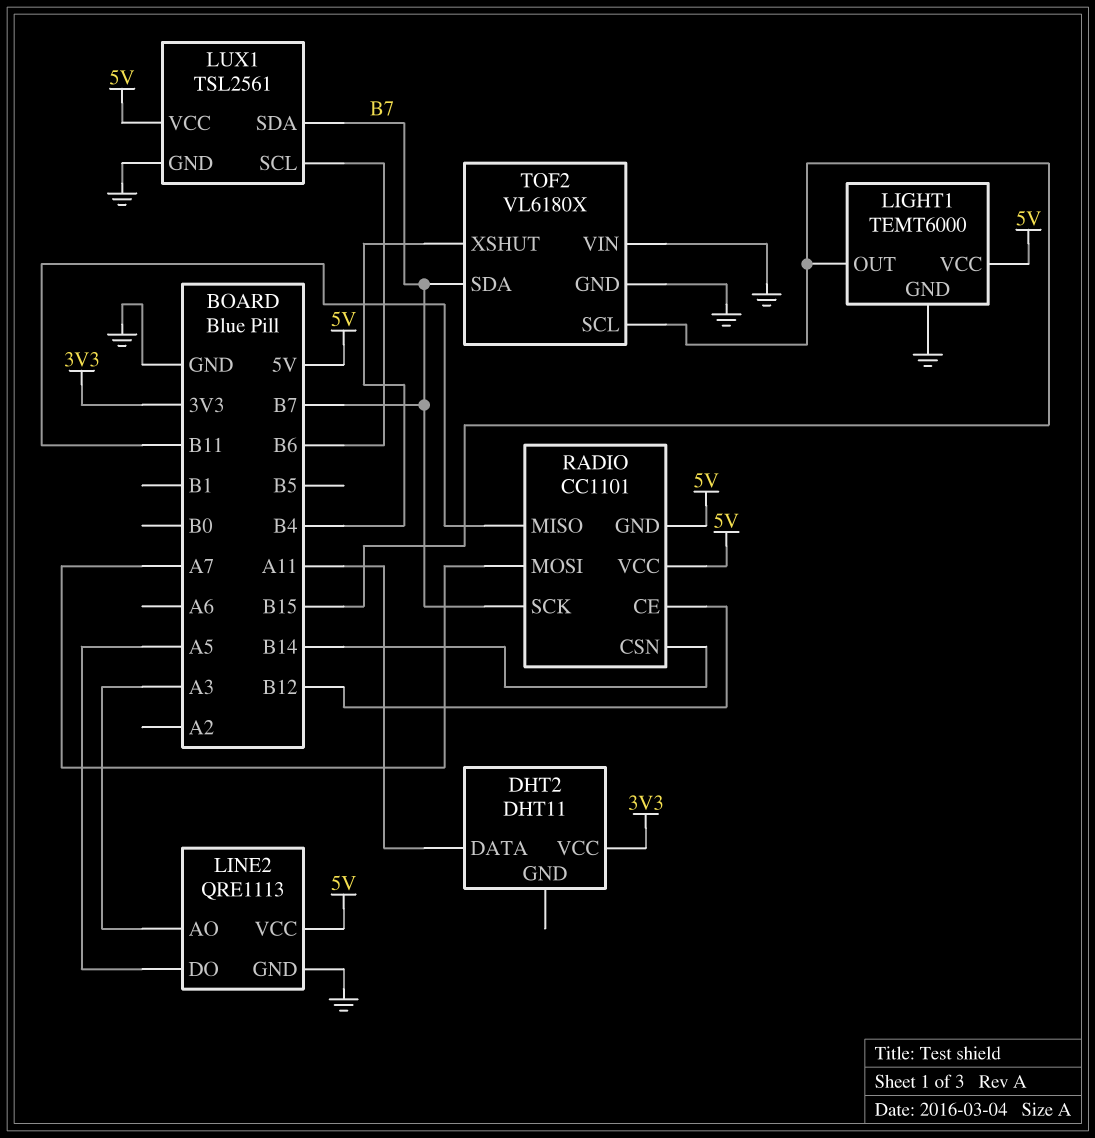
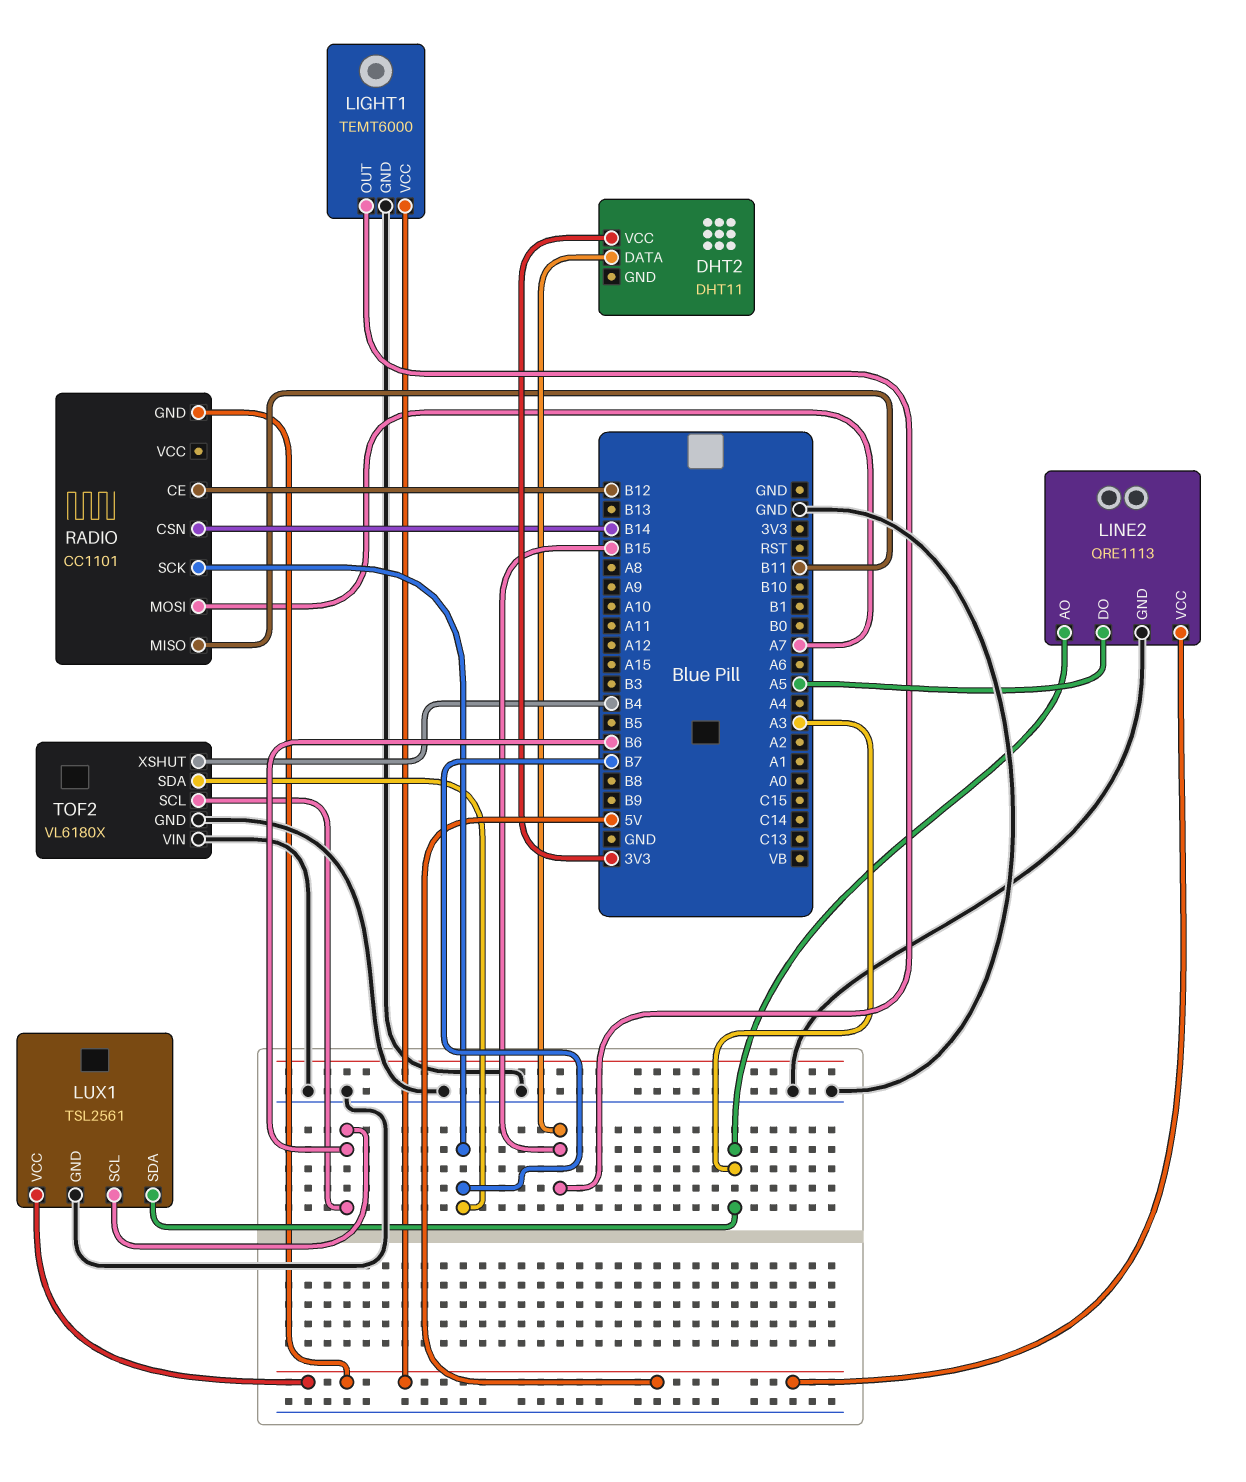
DHT2 pin DATA: A11 -> B15
LUX1 pin SDA: B7 -> A3
RADIO pin VCC: 5V -> none
TOF2 pin SCL: B15 -> B6

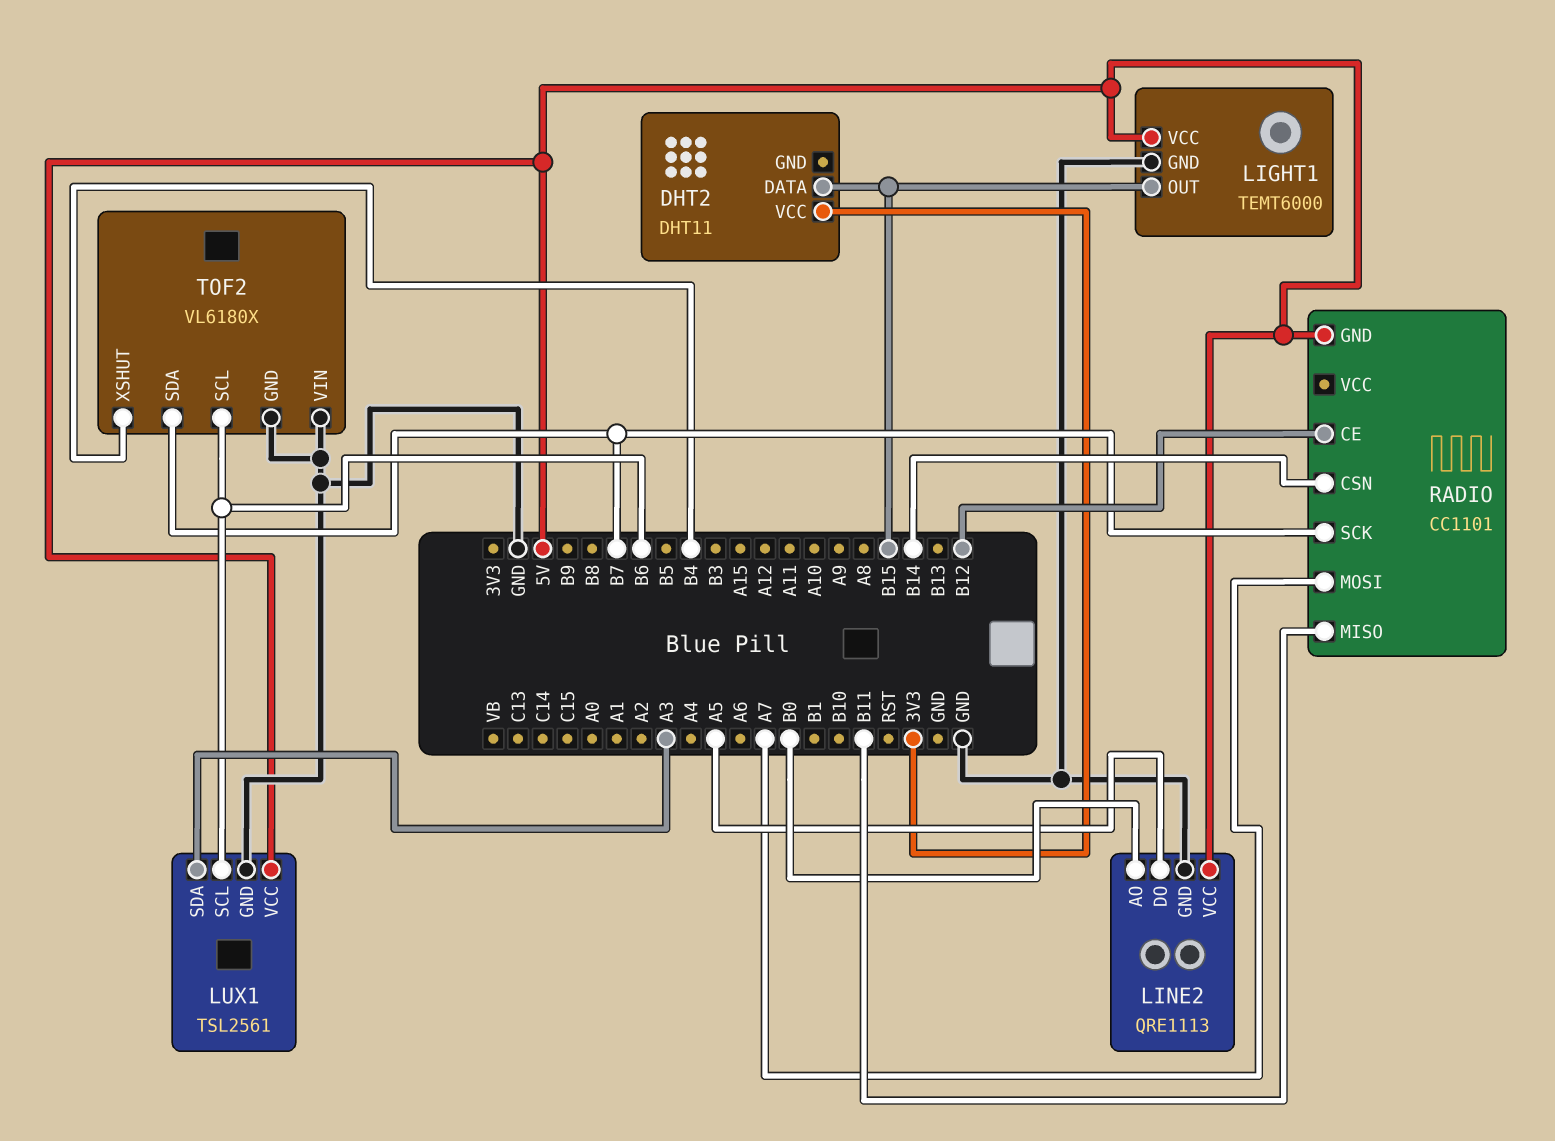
LINE2 pin AO: A3 -> B0

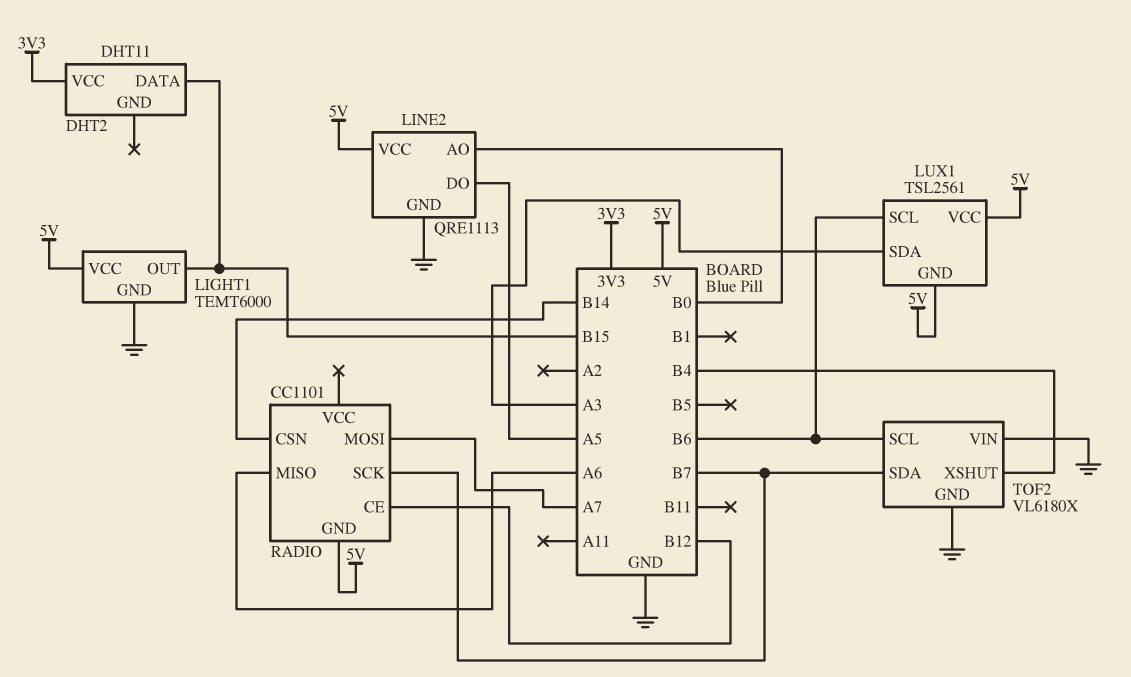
LUX1 pin GND: GND -> 5V
RADIO pin MISO: B11 -> A6

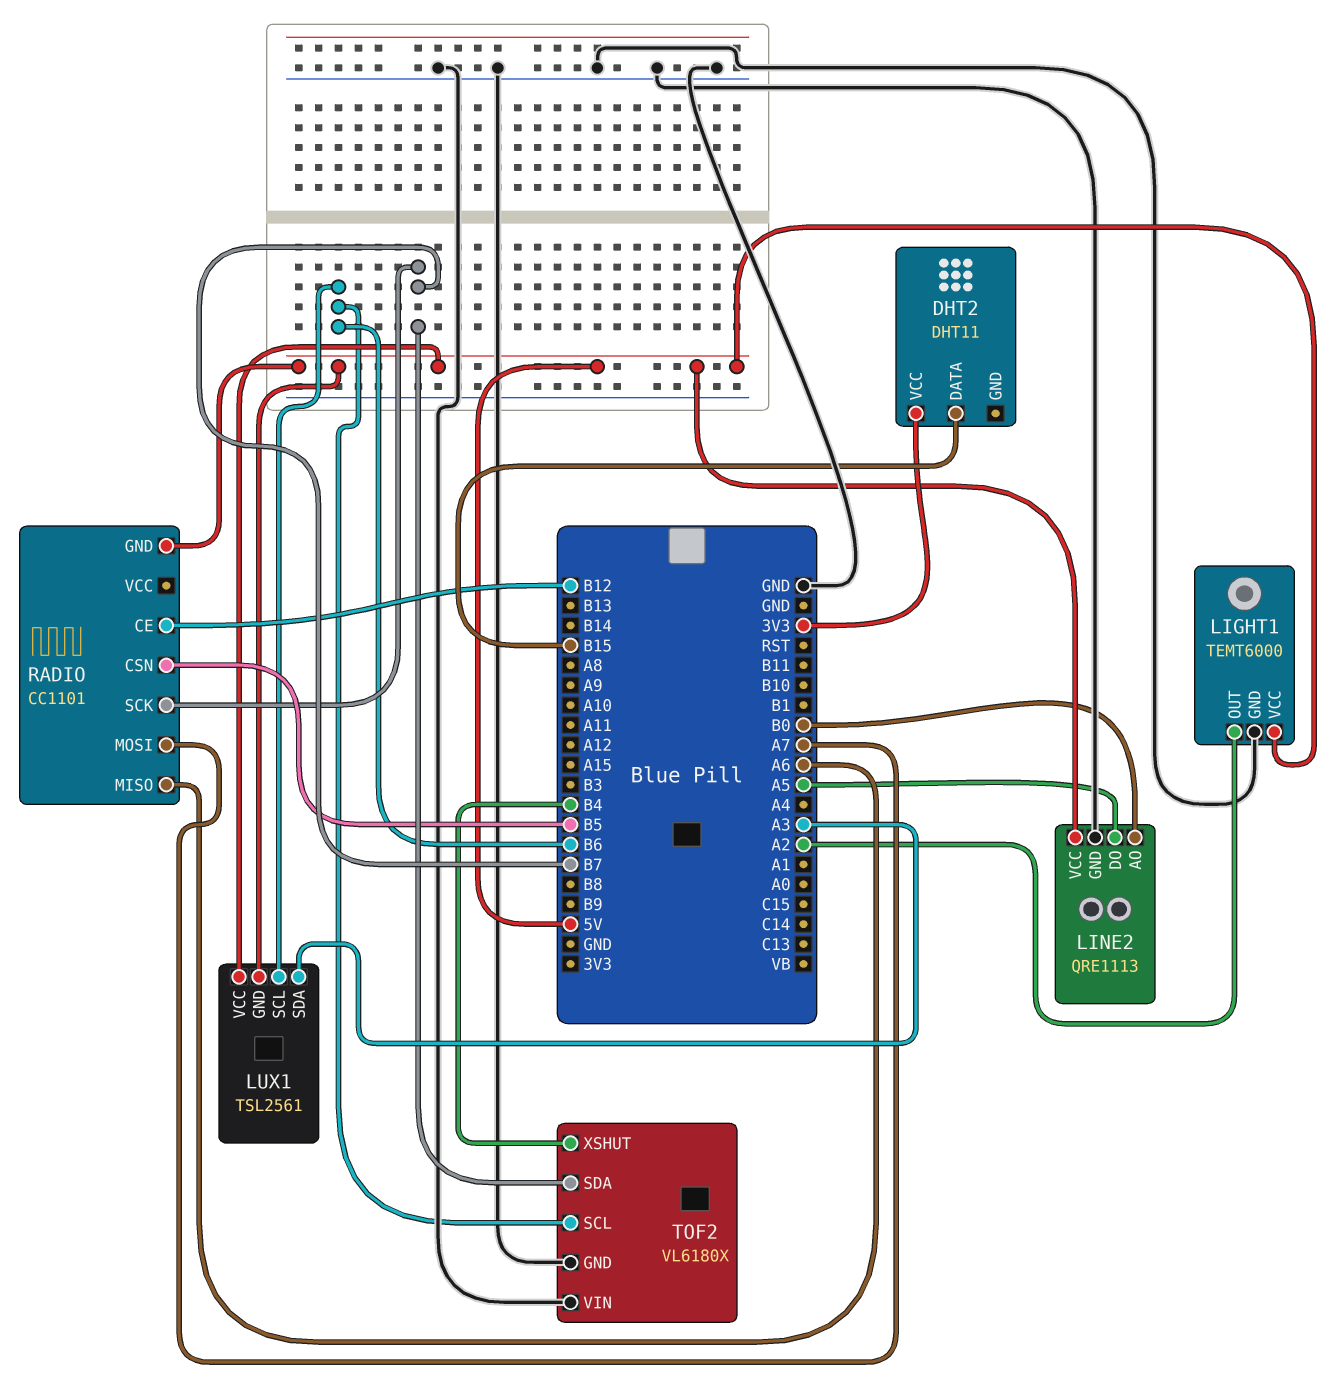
LIGHT1 pin OUT: B15 -> A2
RADIO pin CSN: B14 -> B5

